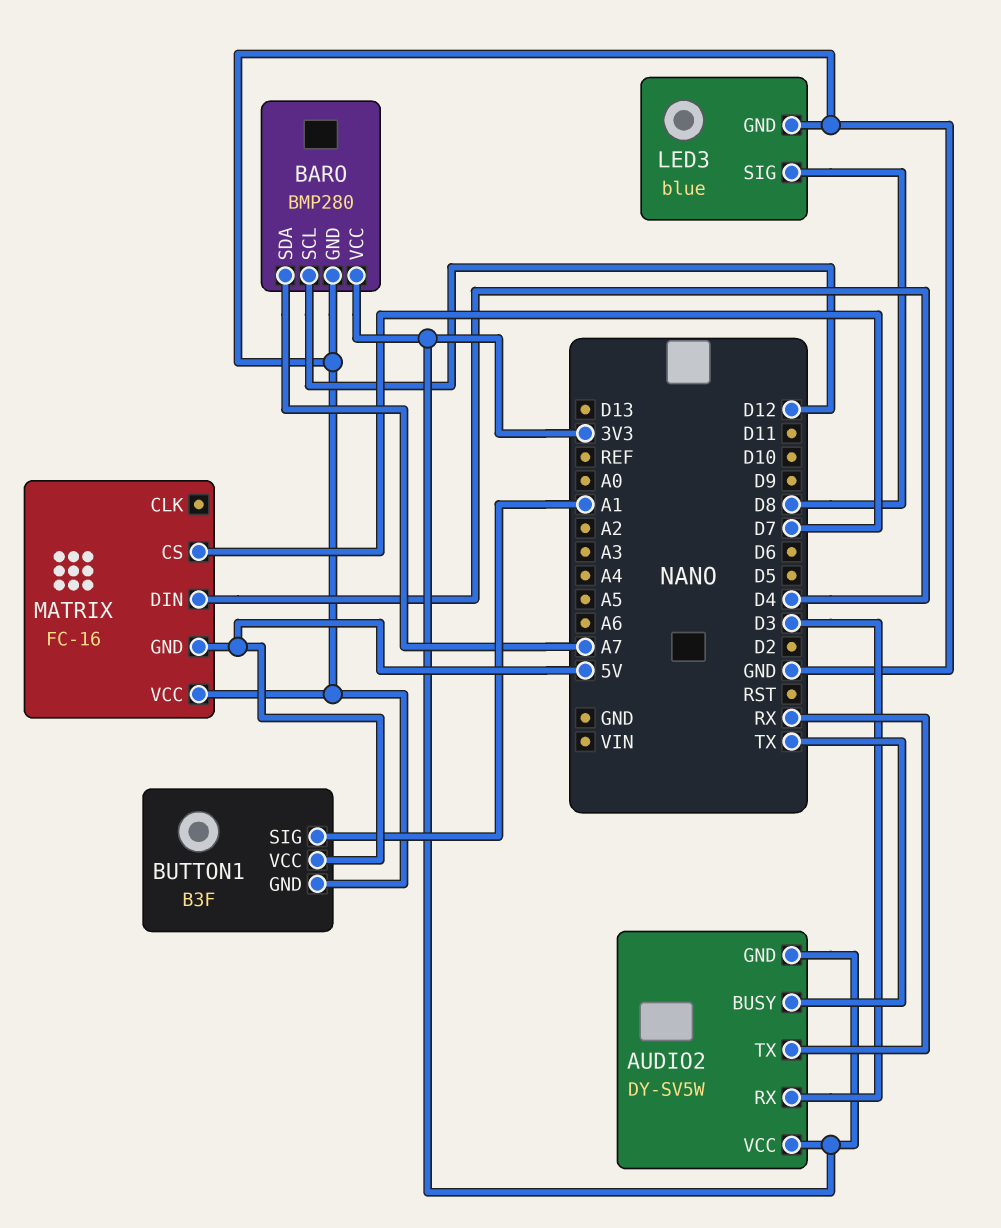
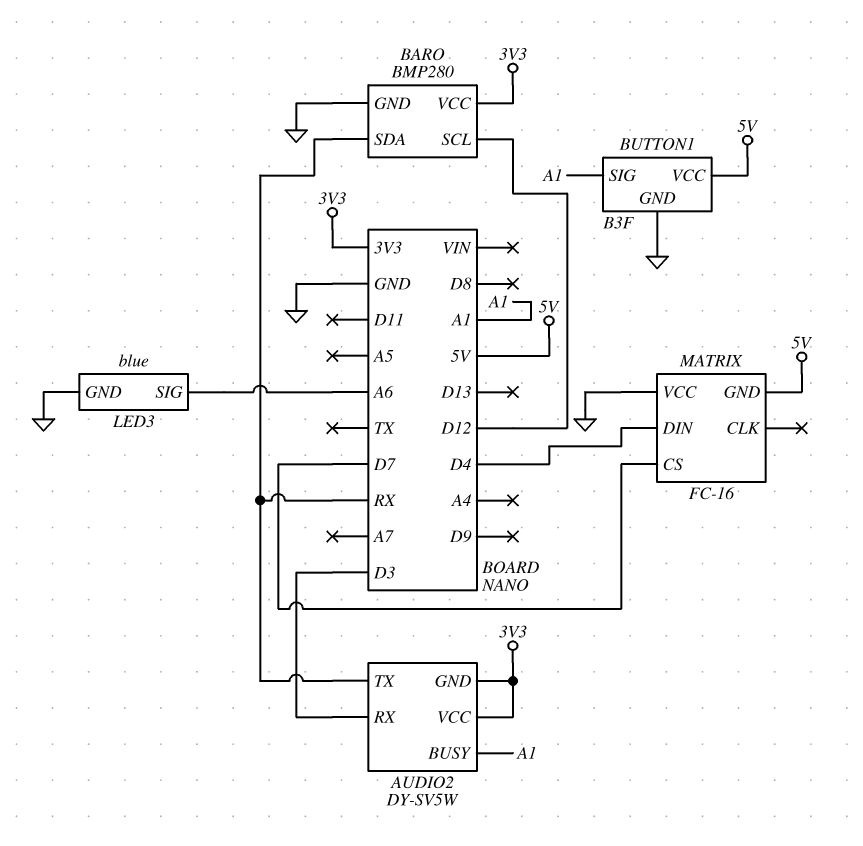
AUDIO2 pin BUSY: TX -> A1
BARO pin SDA: A7 -> RX
LED3 pin SIG: D8 -> A6

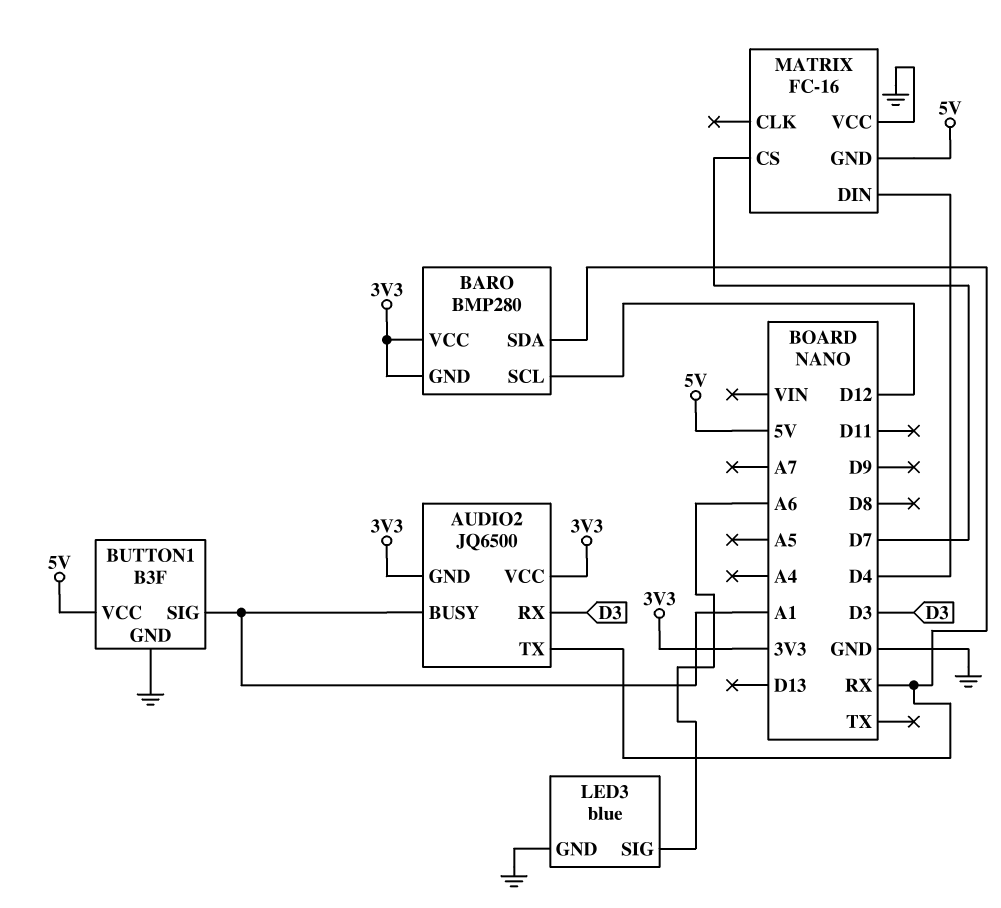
AUDIO2: DY-SV5W -> JQ6500
BARO pin GND: GND -> 3V3

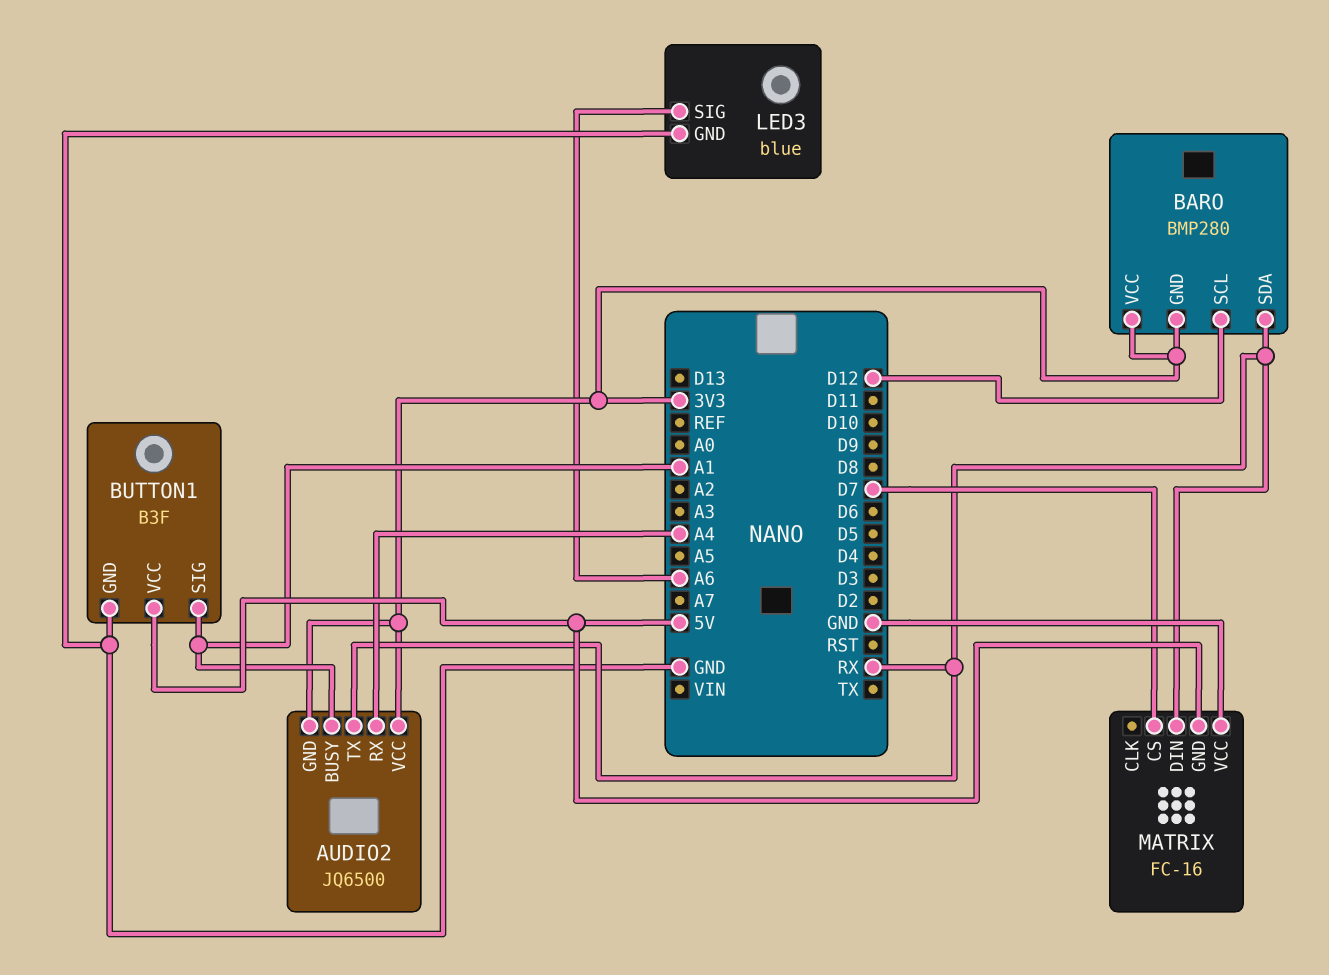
AUDIO2 pin RX: D3 -> A4
MATRIX pin DIN: D4 -> RX

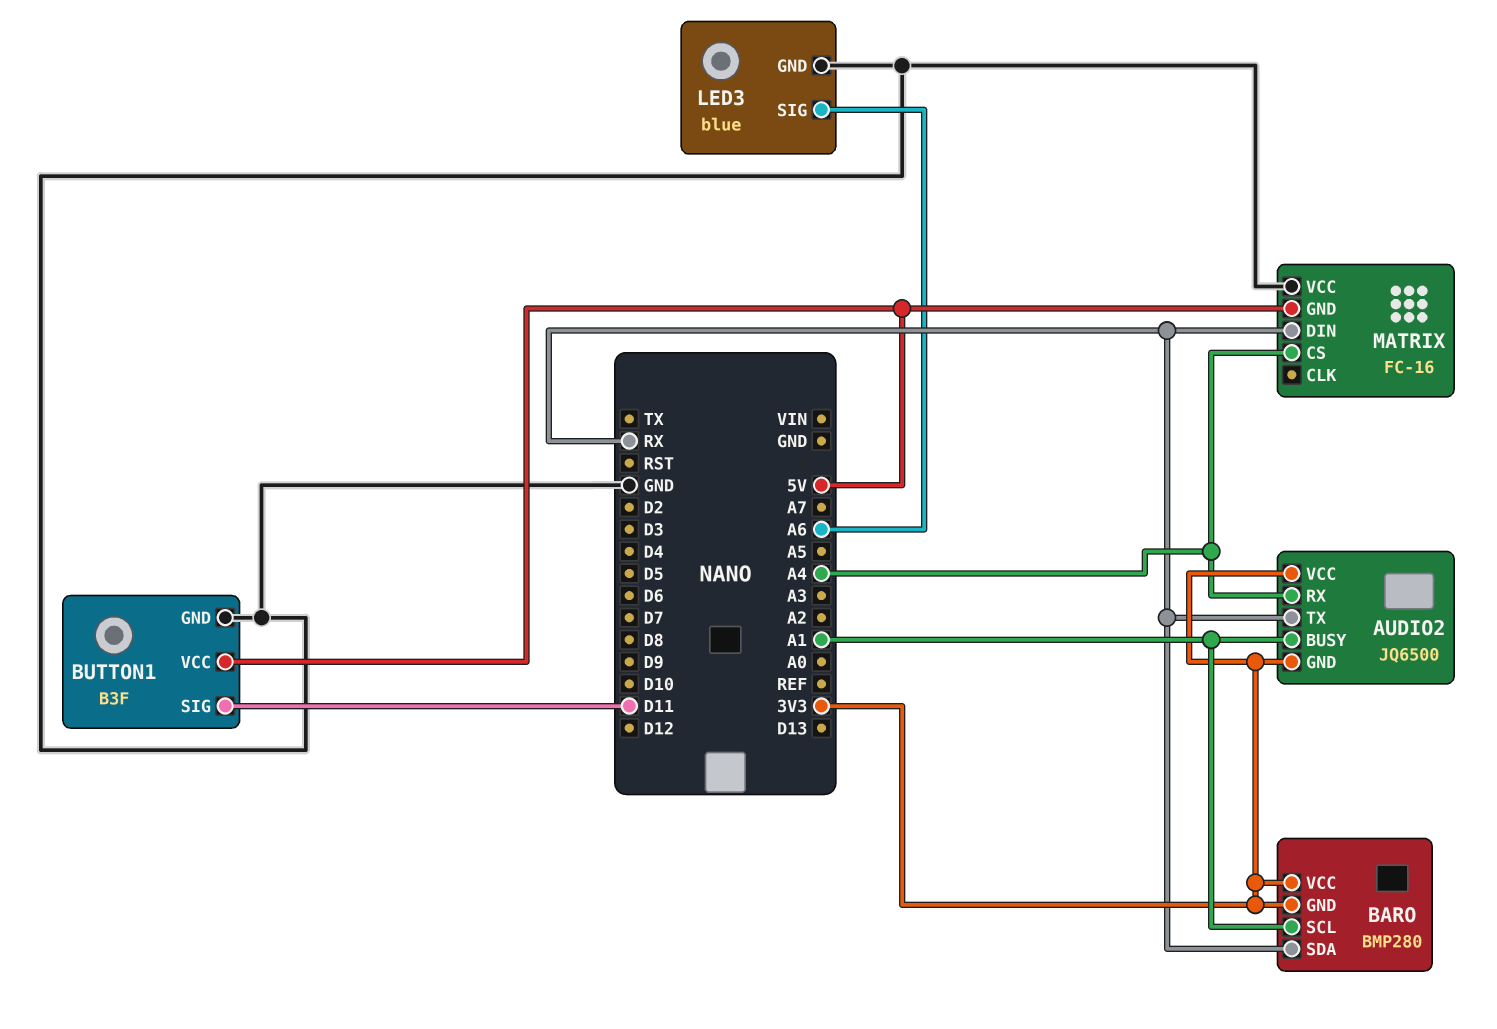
BARO pin SCL: D12 -> A1
BUTTON1 pin SIG: A1 -> D11
MATRIX pin CS: D7 -> A4

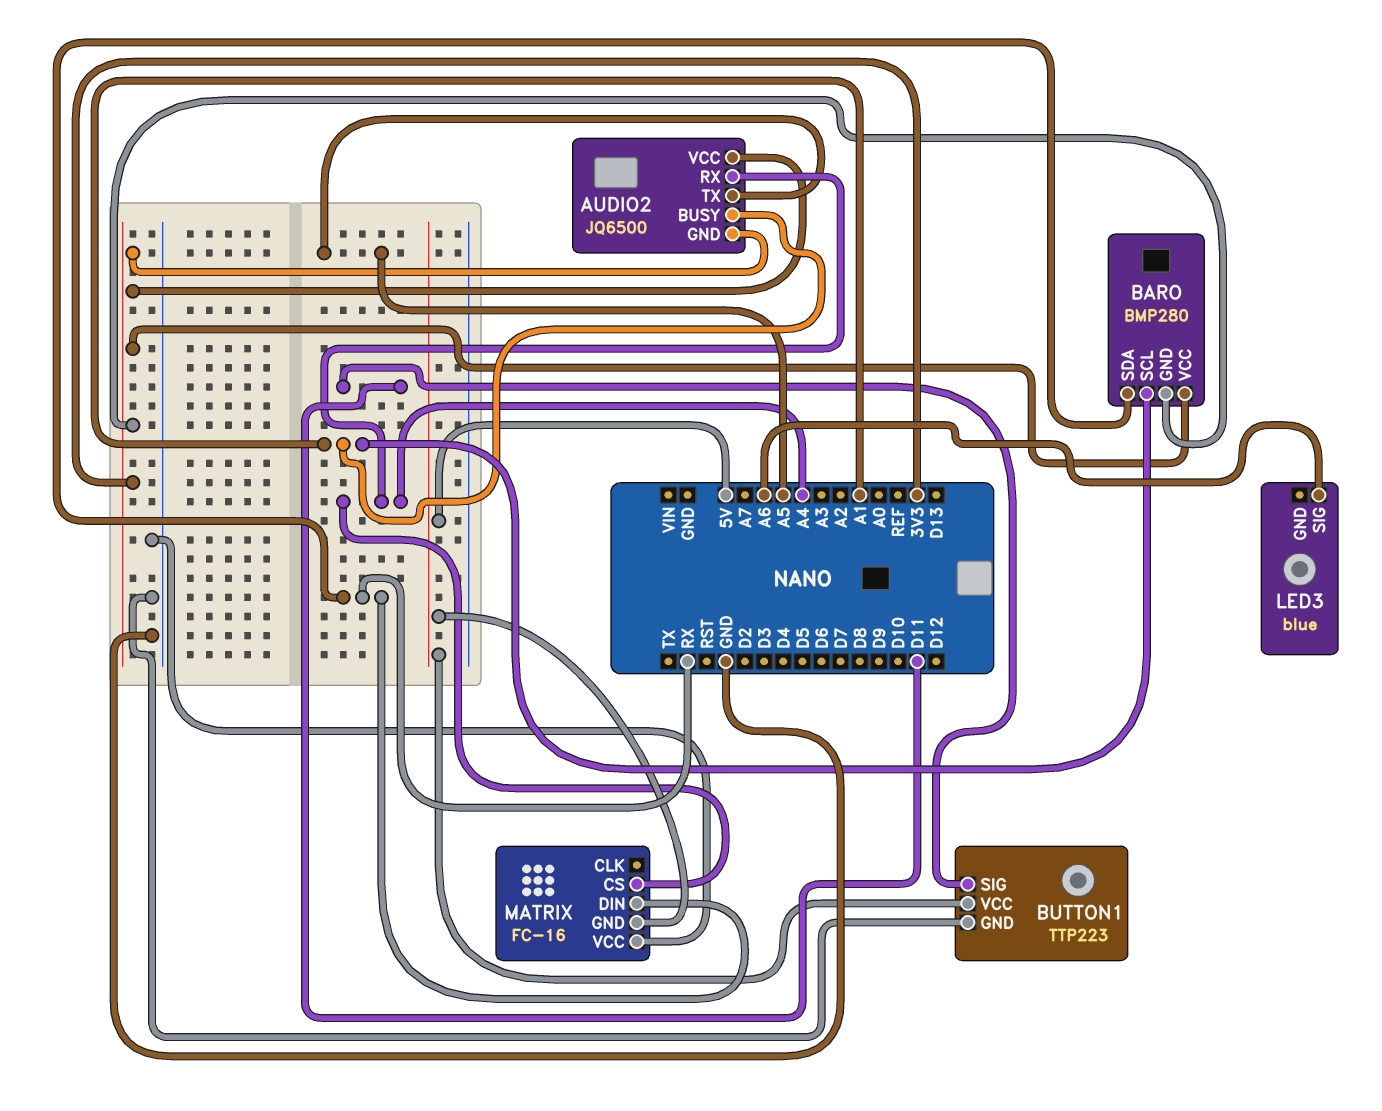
AUDIO2 pin TX: RX -> A5
BUTTON1: B3F -> TTP223
LED3 pin GND: GND -> none

